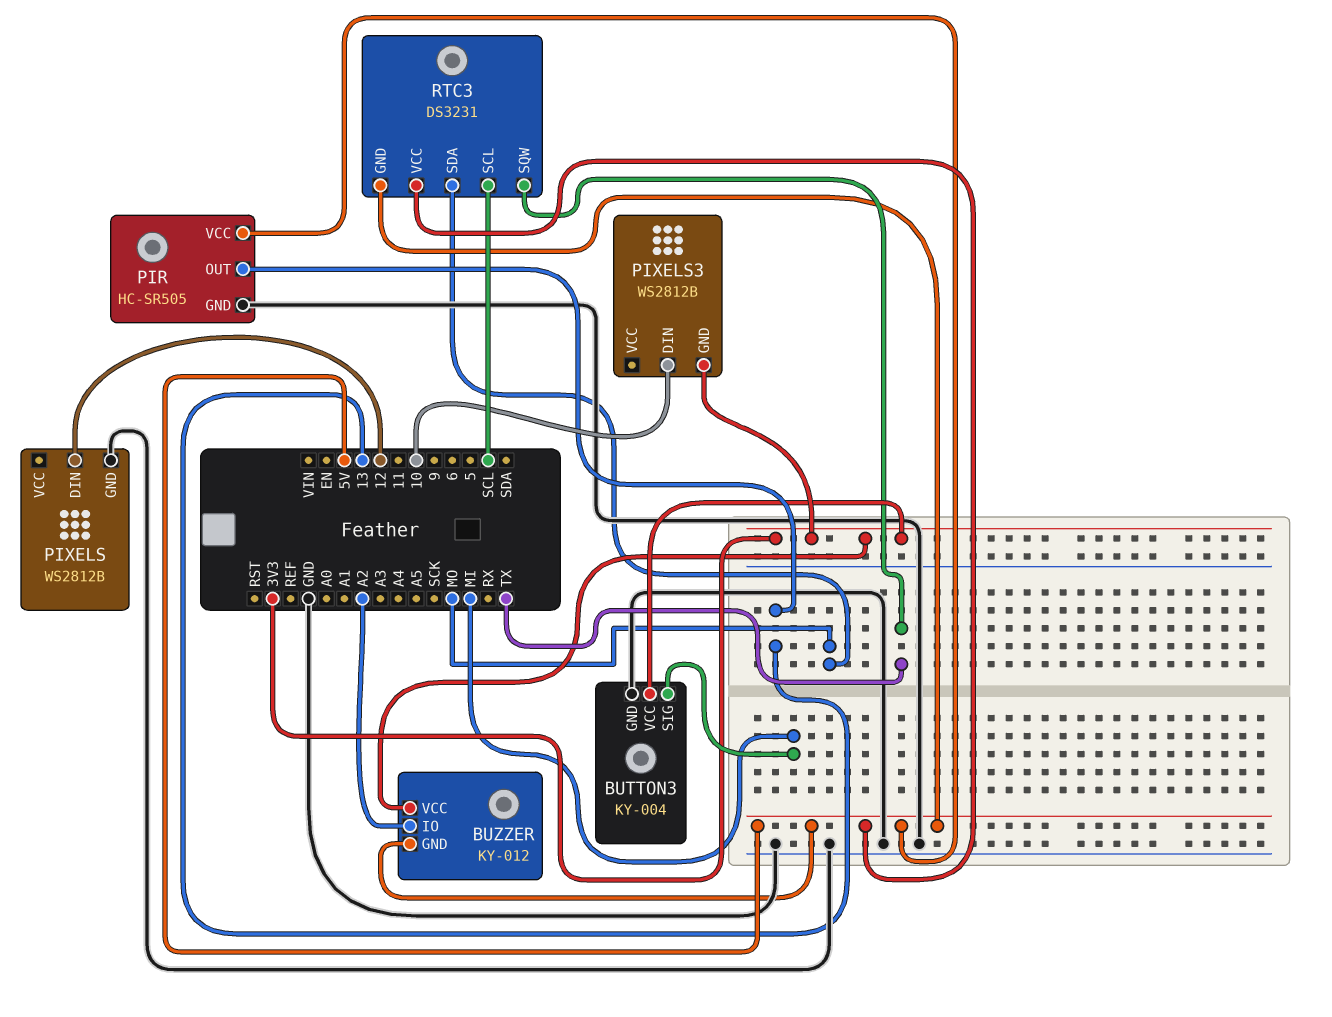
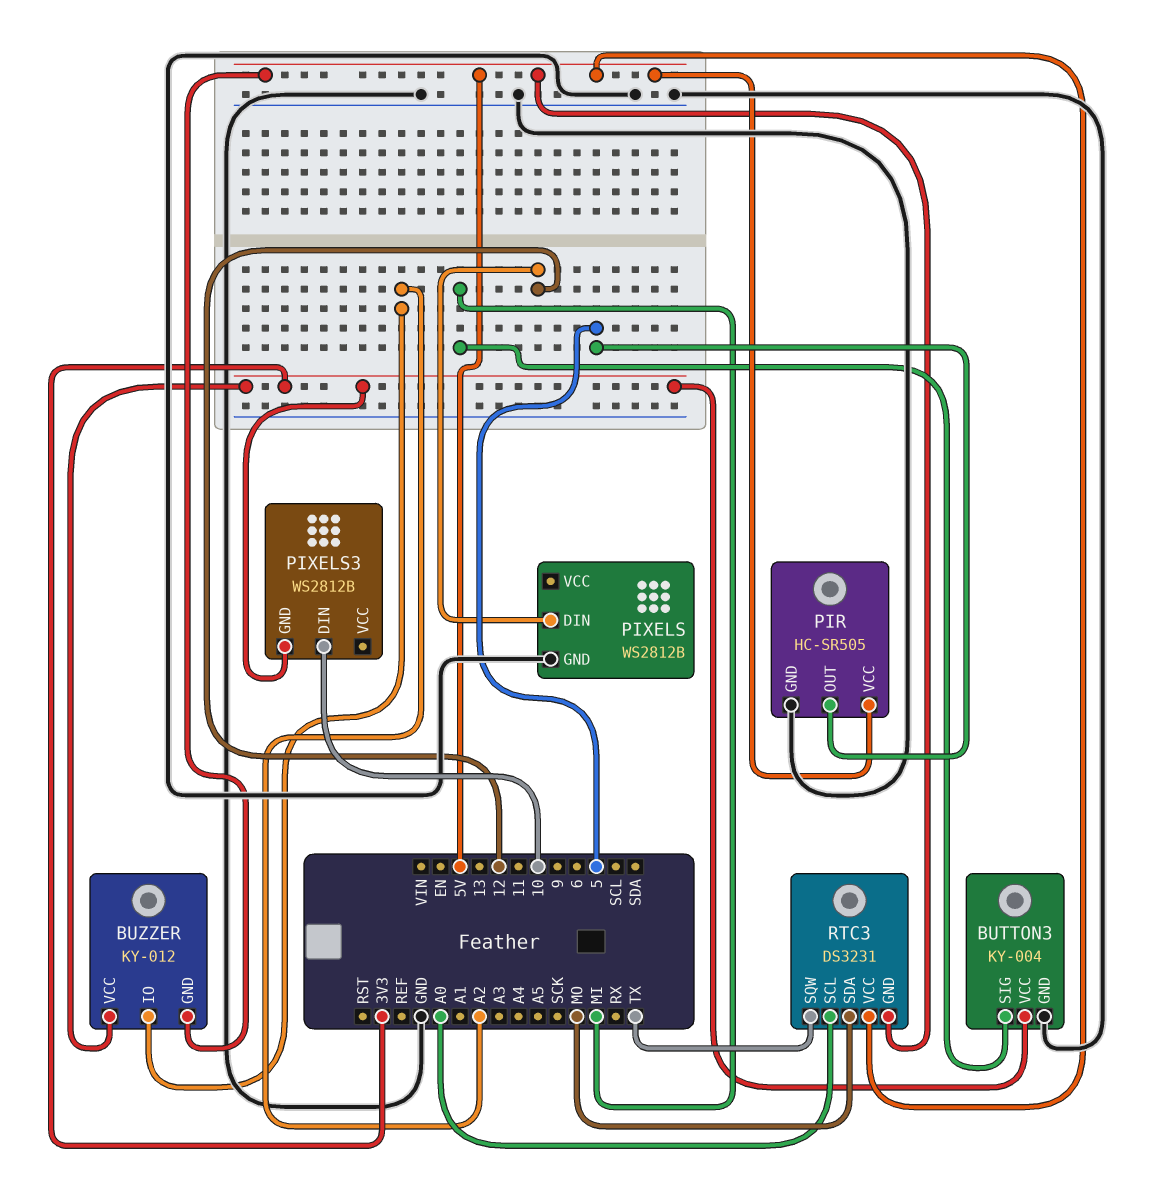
PIR pin OUT: 13 -> 5
RTC3 pin SCL: SCL -> A0

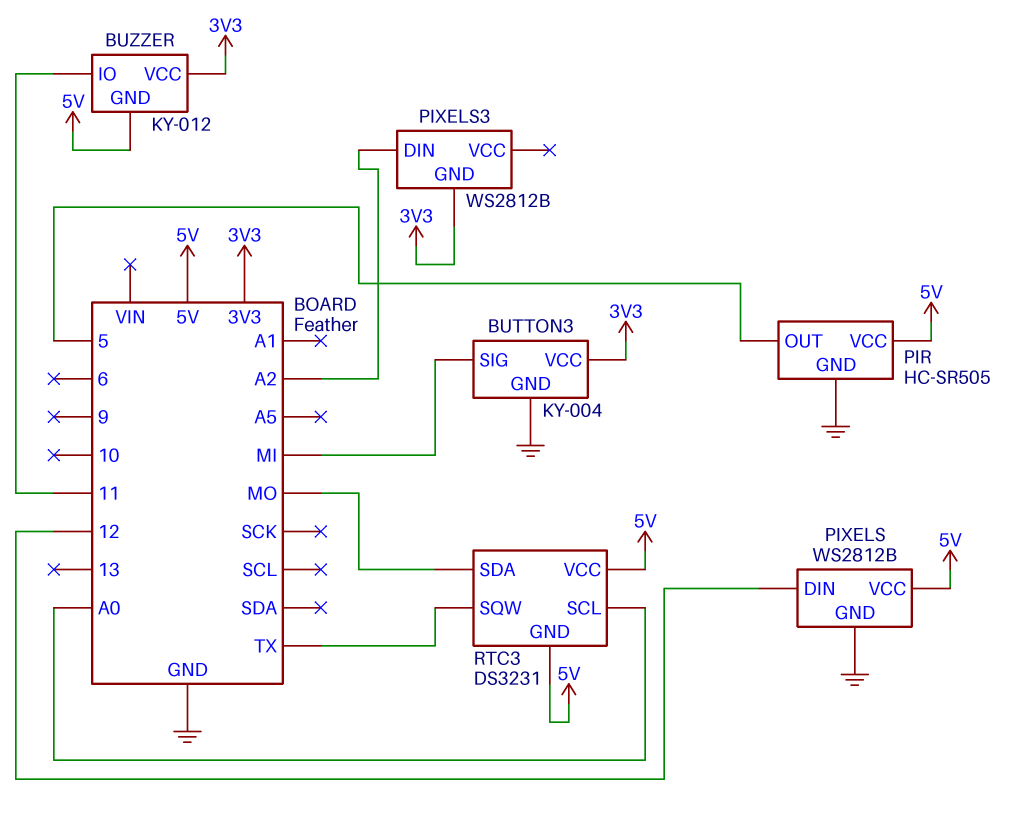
BUZZER pin IO: A2 -> 11
PIXELS pin VCC: none -> 5V
PIXELS3 pin DIN: 10 -> A2

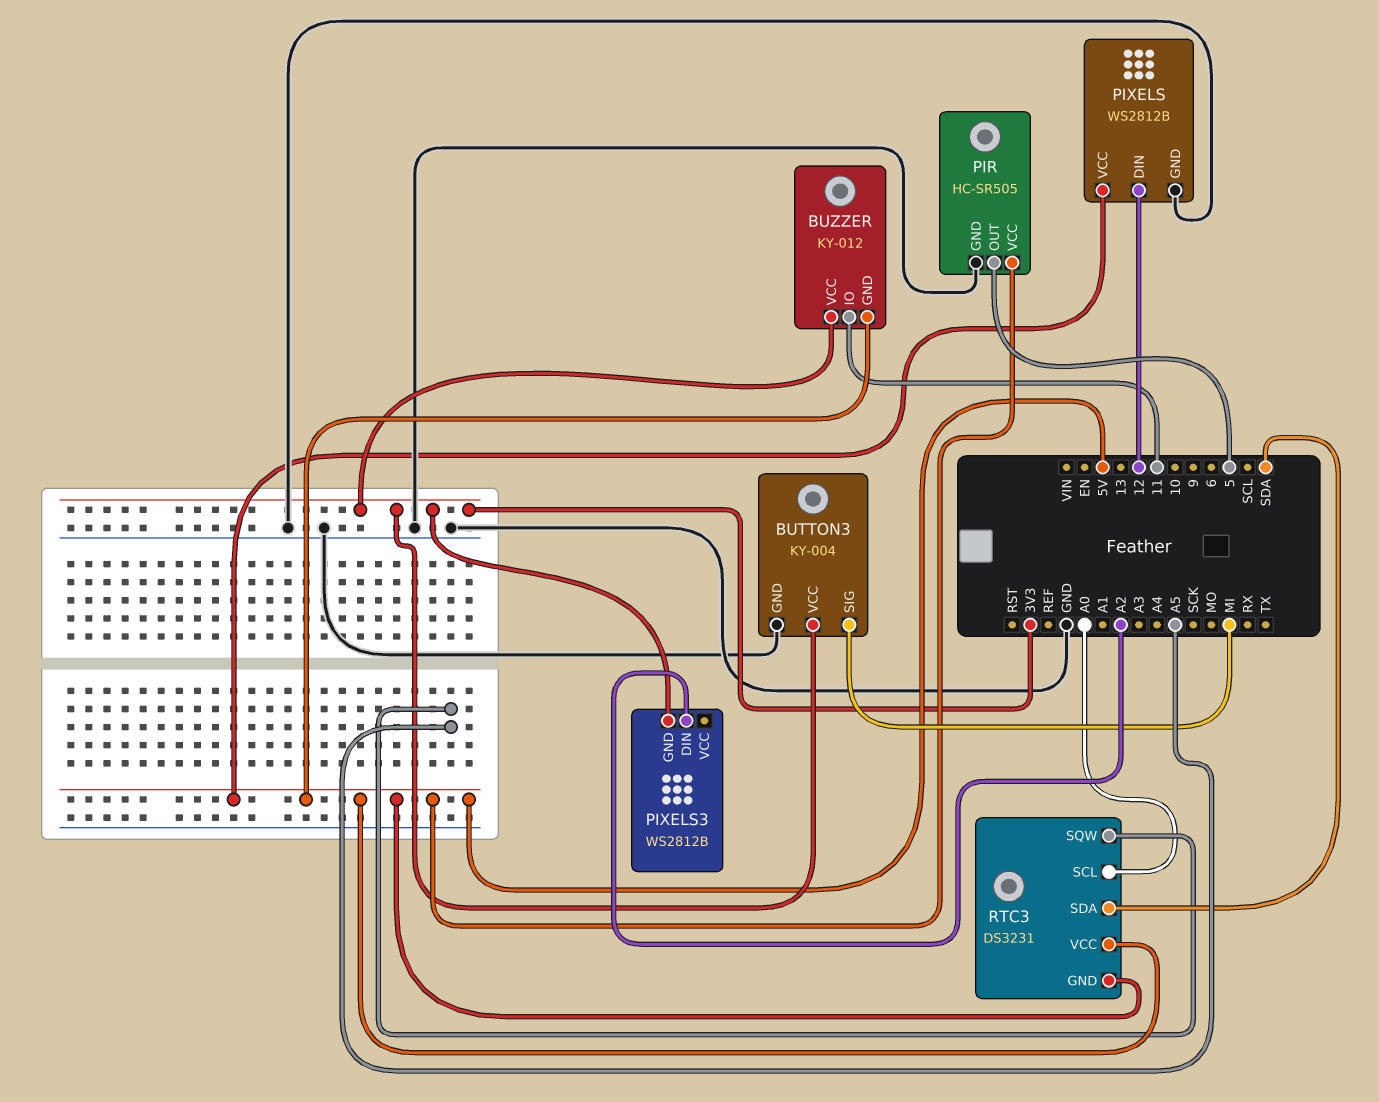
RTC3 pin SDA: MO -> SDA
RTC3 pin SQW: TX -> A5

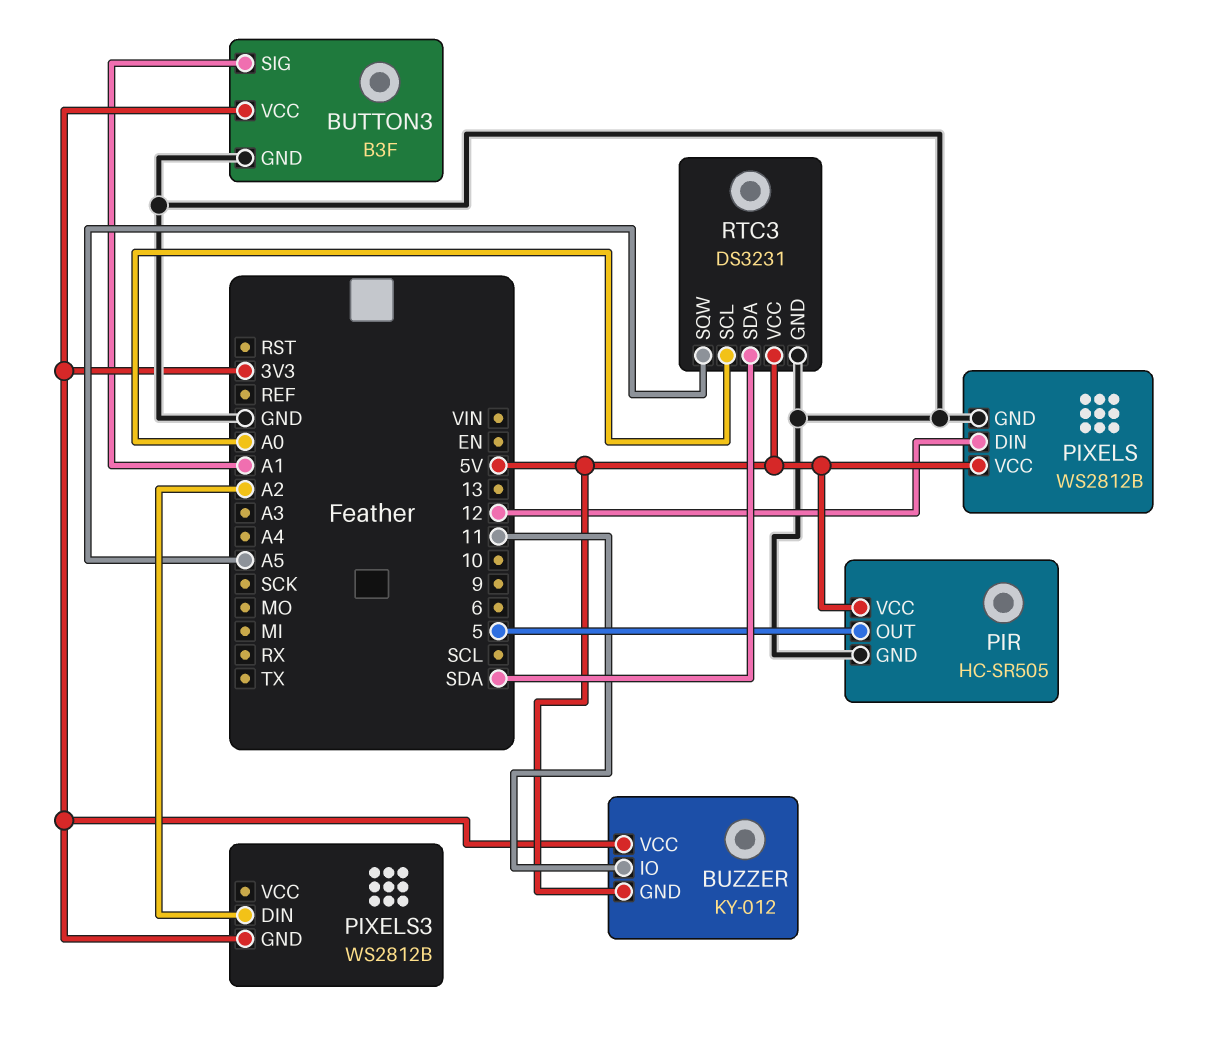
BUTTON3: KY-004 -> B3F
BUTTON3 pin SIG: MI -> A1
RTC3 pin GND: 5V -> GND

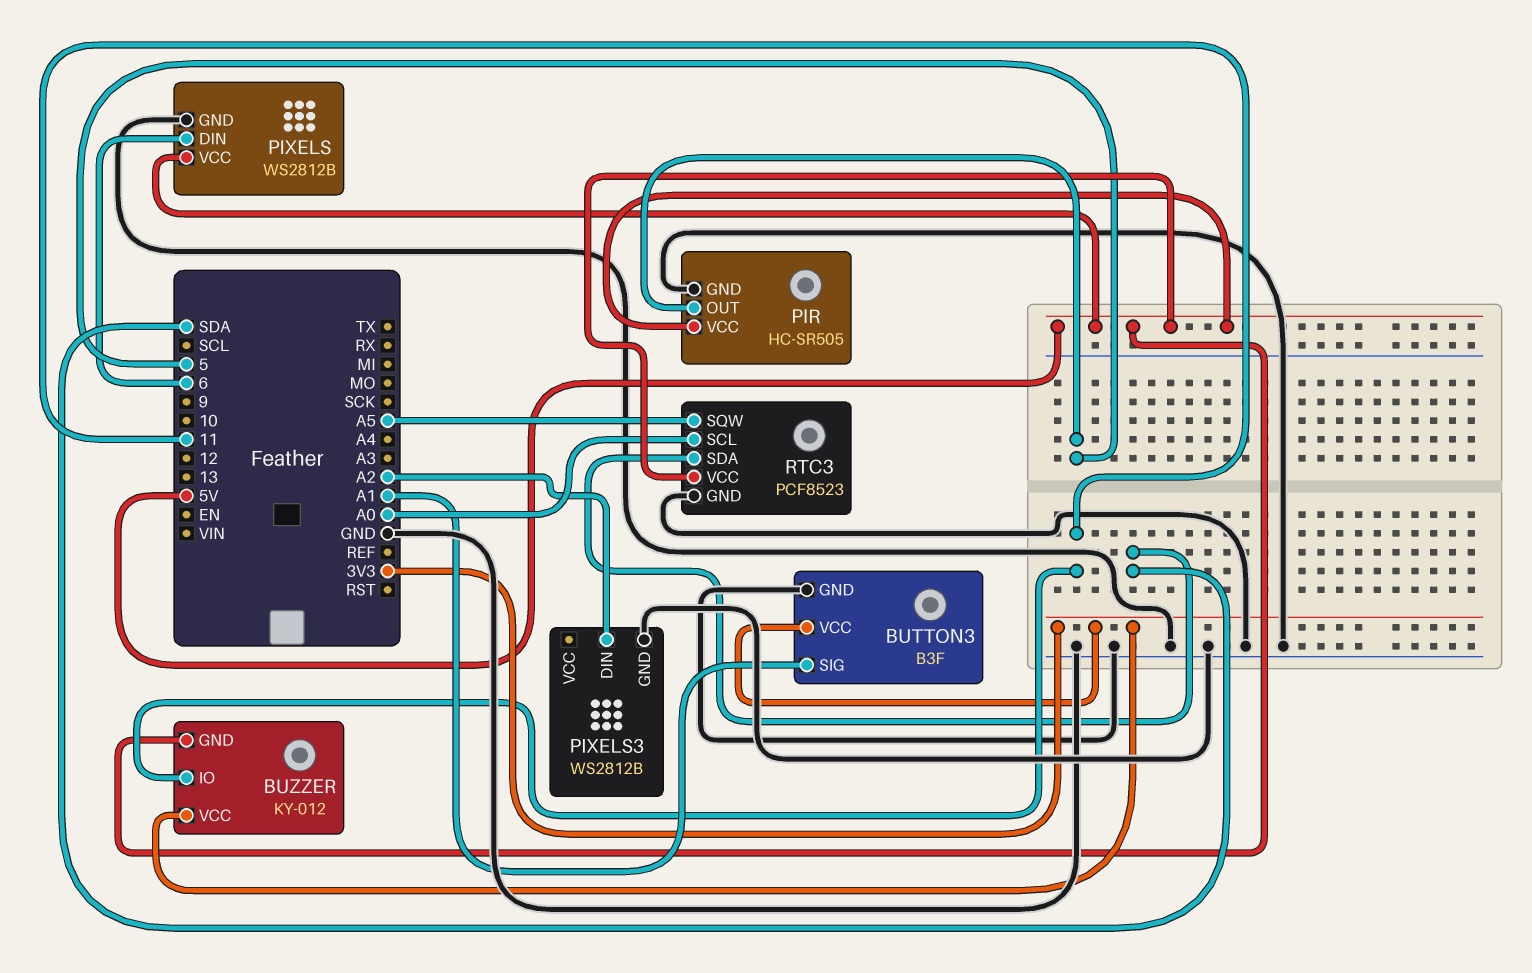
PIXELS pin DIN: 12 -> 6
PIXELS3 pin GND: 3V3 -> GND
RTC3: DS3231 -> PCF8523

